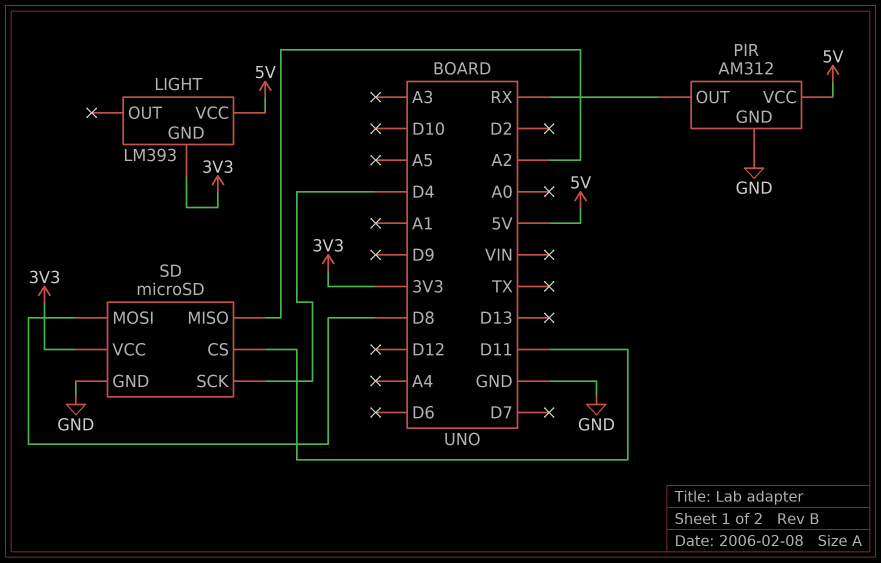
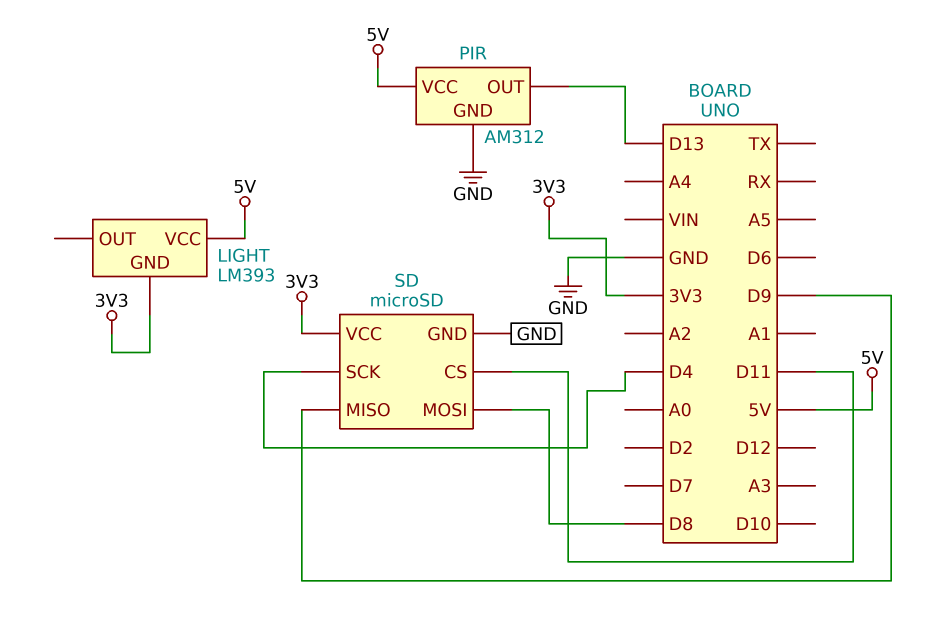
PIR pin OUT: RX -> D13
SD pin MISO: A2 -> D9

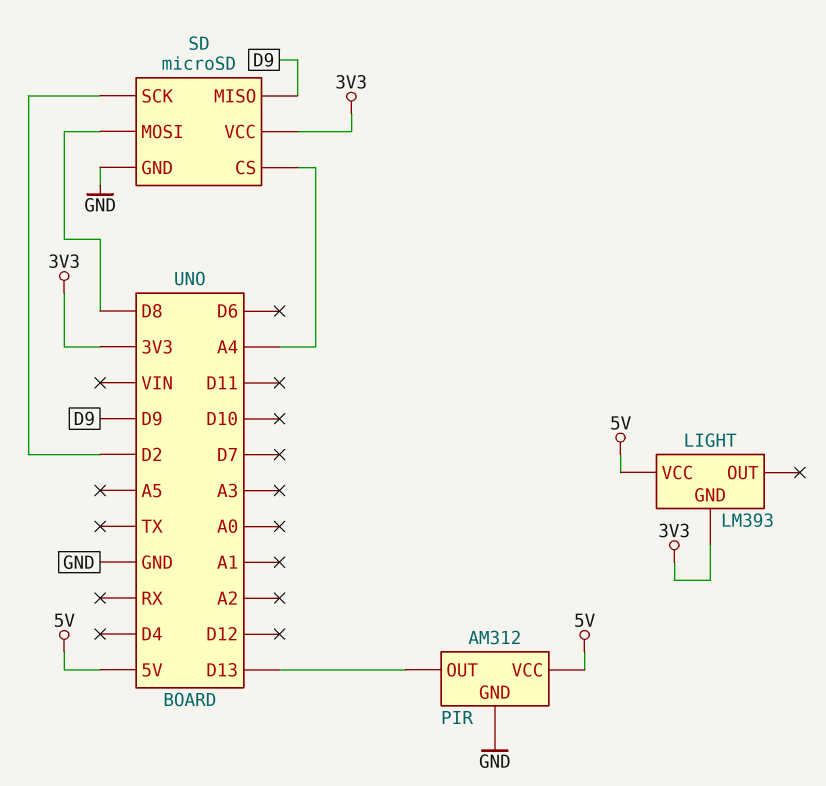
SD pin CS: D11 -> A4
SD pin SCK: D4 -> D2

